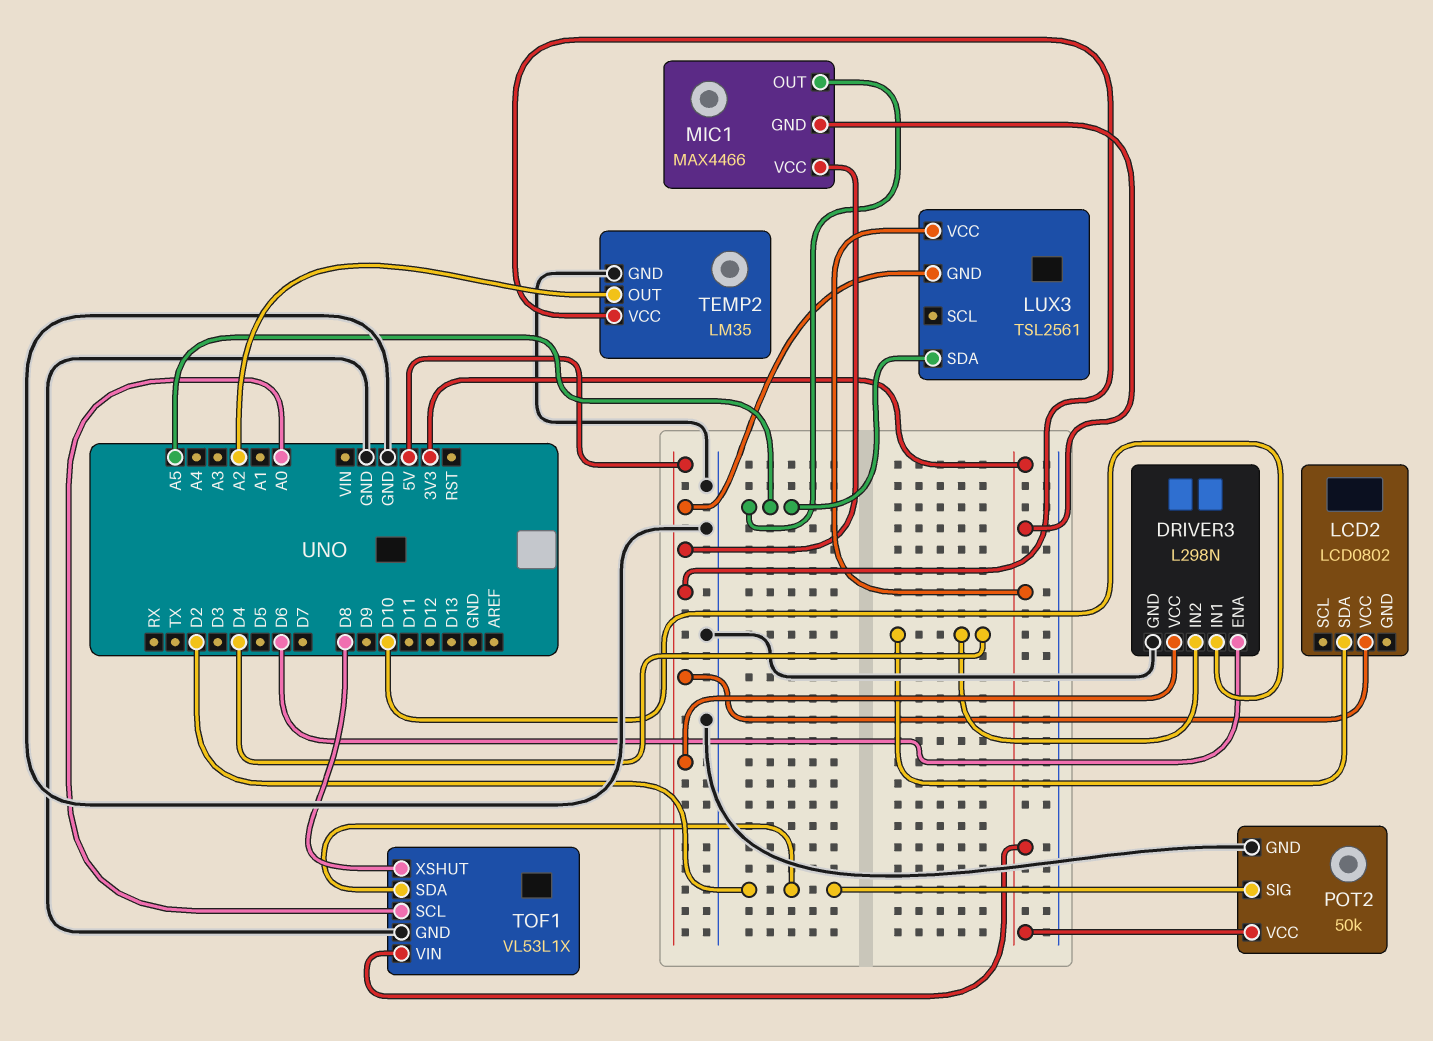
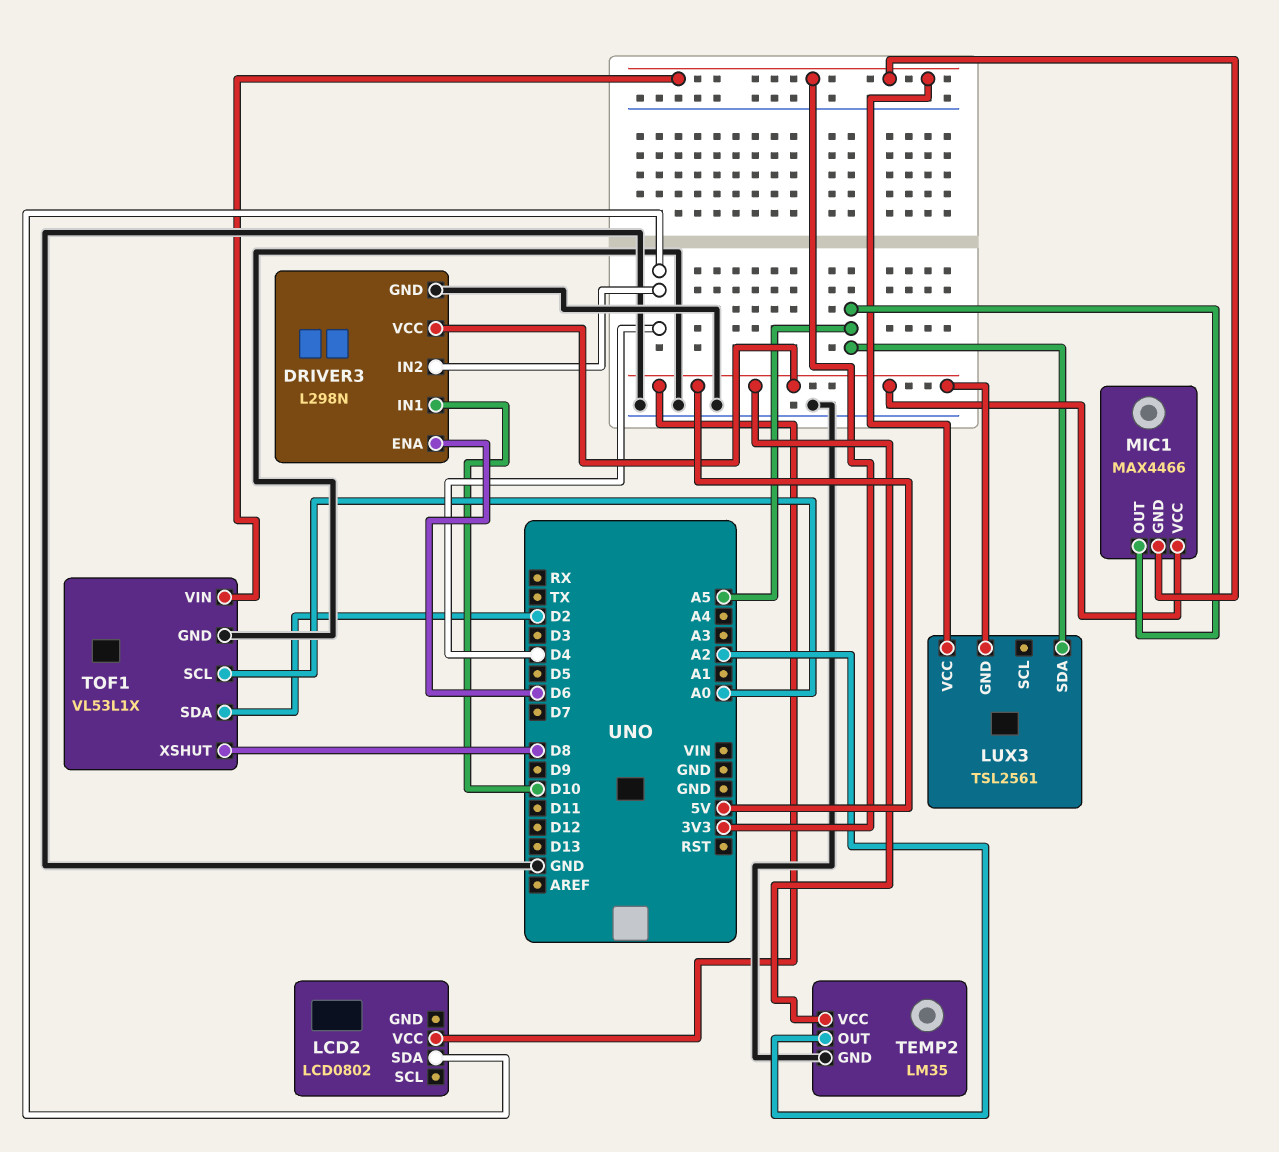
POT2: 50k -> none
POT2 pin GND: GND -> none
POT2 pin SIG: D2 -> none
POT2 pin VCC: 3V3 -> none

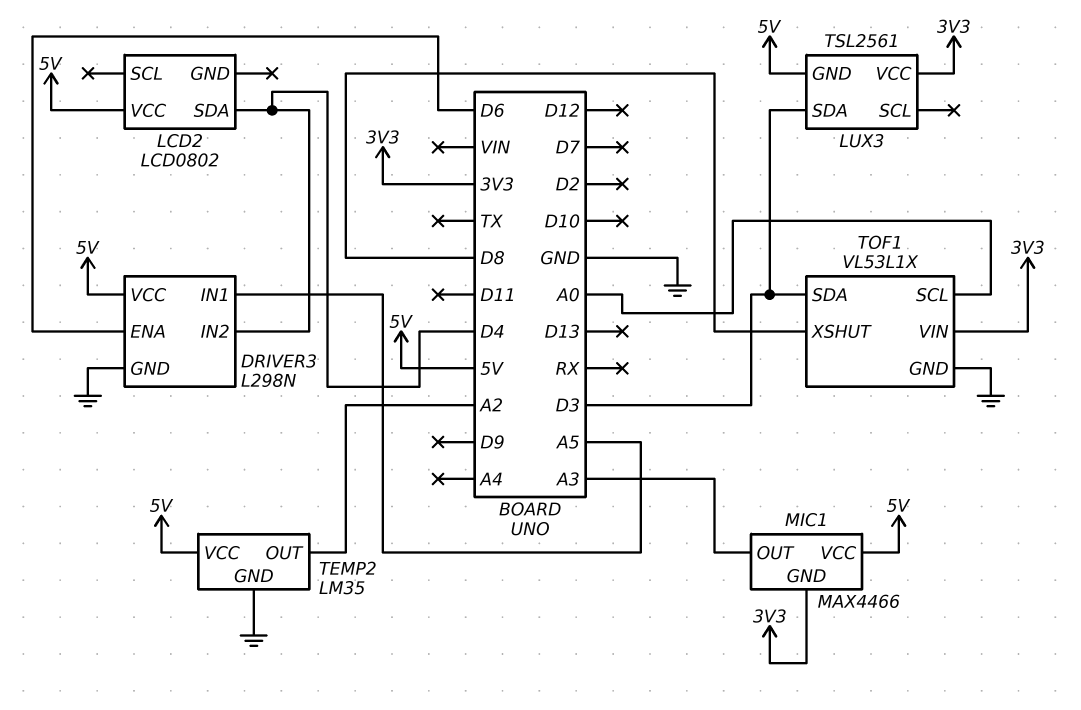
DRIVER3 pin IN1: D10 -> A5
LUX3 pin SDA: A5 -> D3
MIC1 pin OUT: A5 -> A3
TOF1 pin SDA: D2 -> D3

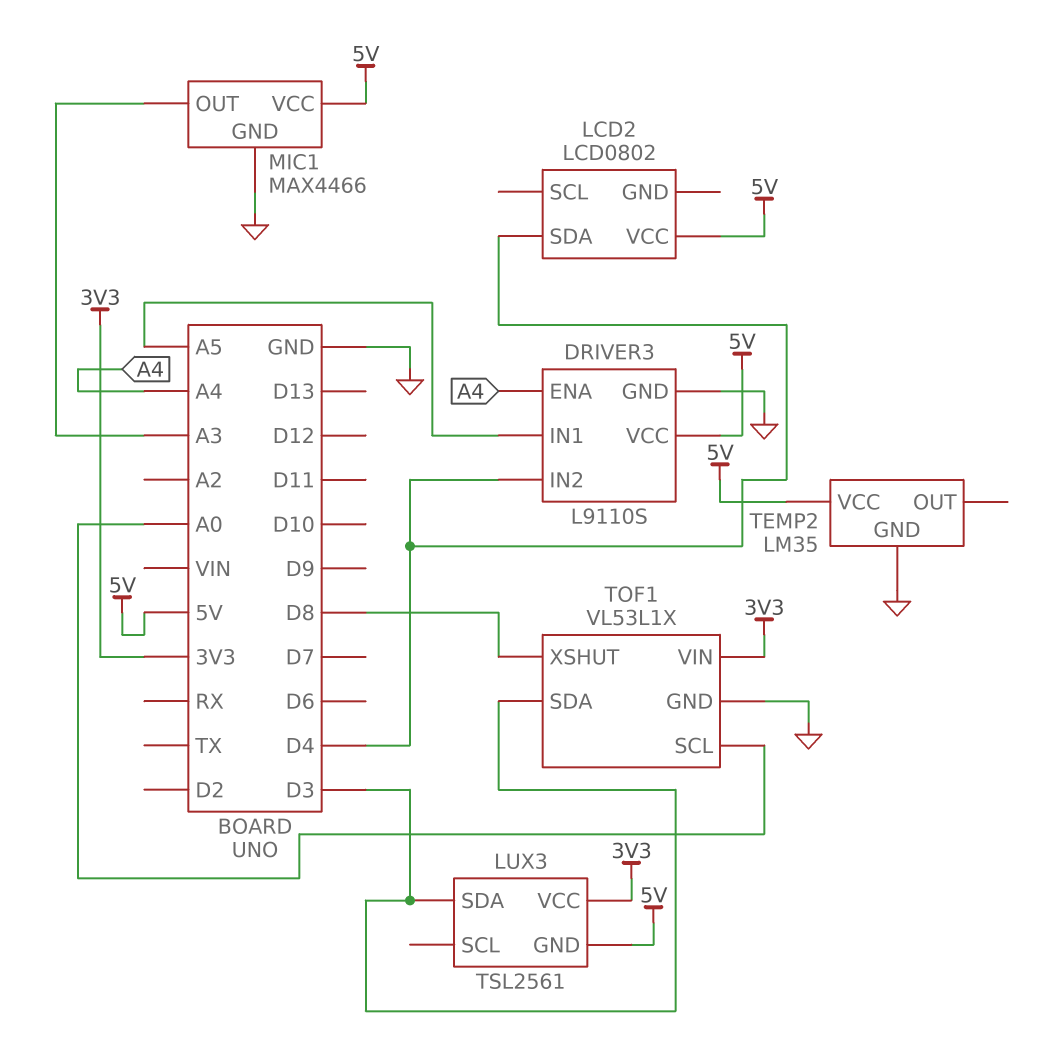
DRIVER3: L298N -> L9110S
DRIVER3 pin ENA: D6 -> A4
MIC1 pin GND: 3V3 -> GND
TEMP2 pin OUT: A2 -> none

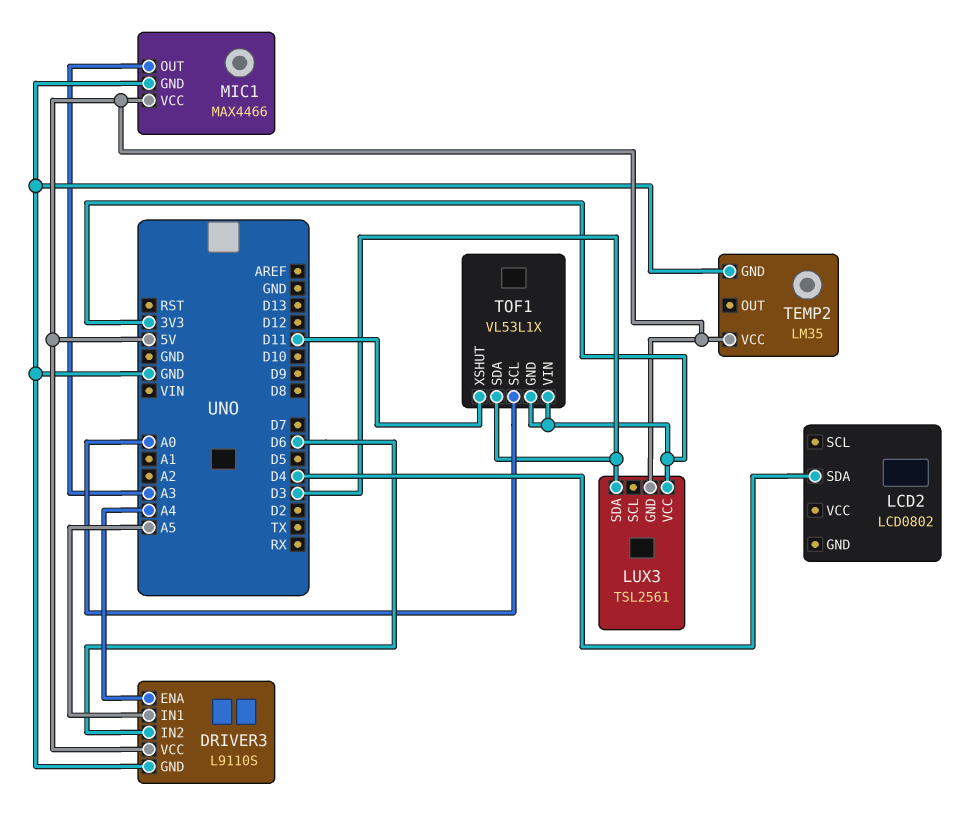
DRIVER3 pin IN2: D4 -> D6
LCD2 pin VCC: 5V -> none
TOF1 pin GND: GND -> 3V3
TOF1 pin XSHUT: D8 -> D11

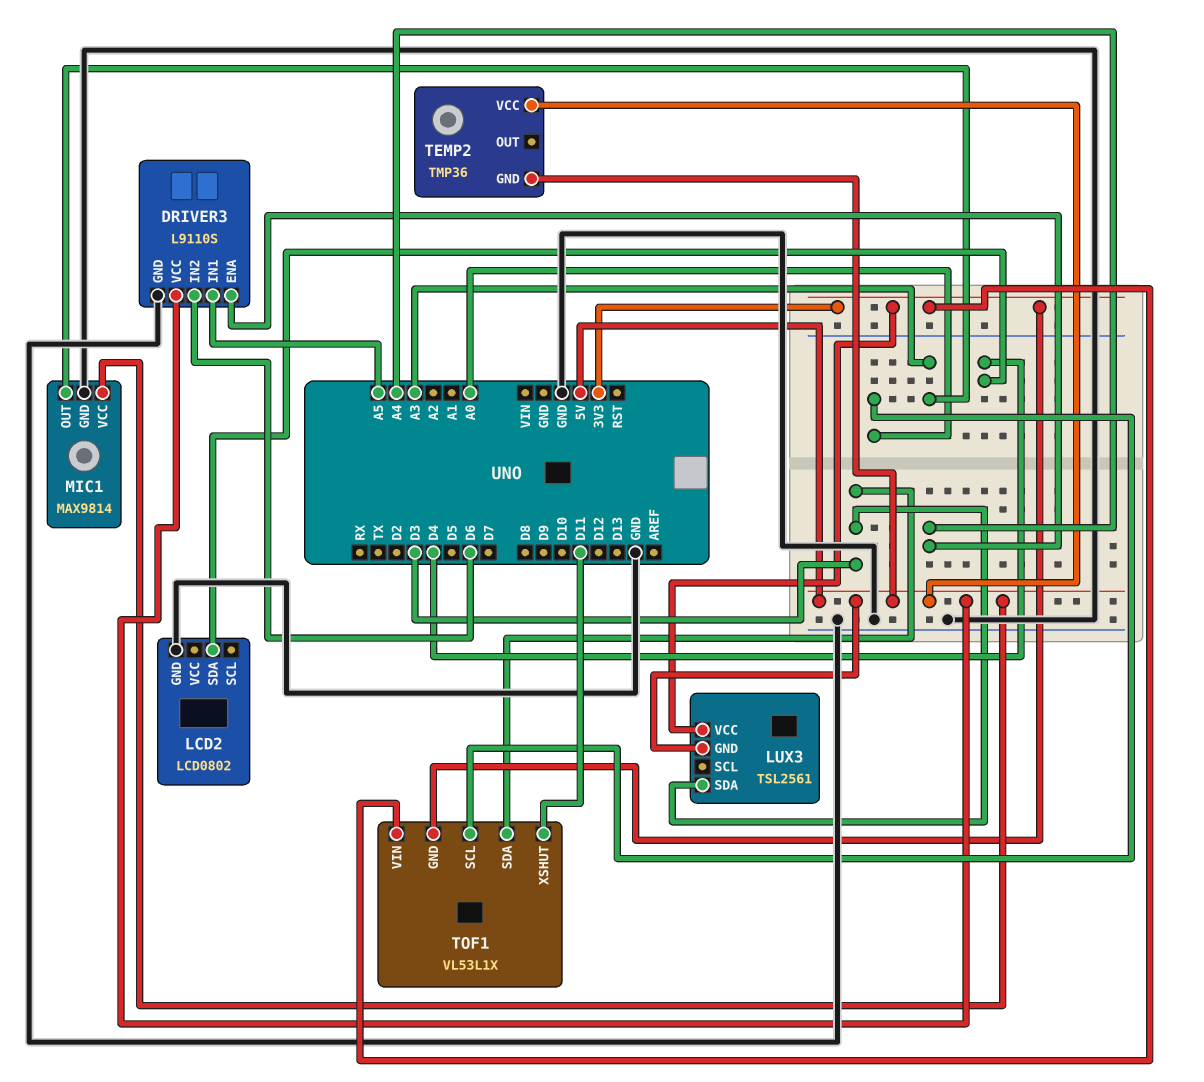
LCD2 pin GND: none -> GND
MIC1: MAX4466 -> MAX9814
TEMP2: LM35 -> TMP36
TEMP2 pin GND: GND -> 5V

